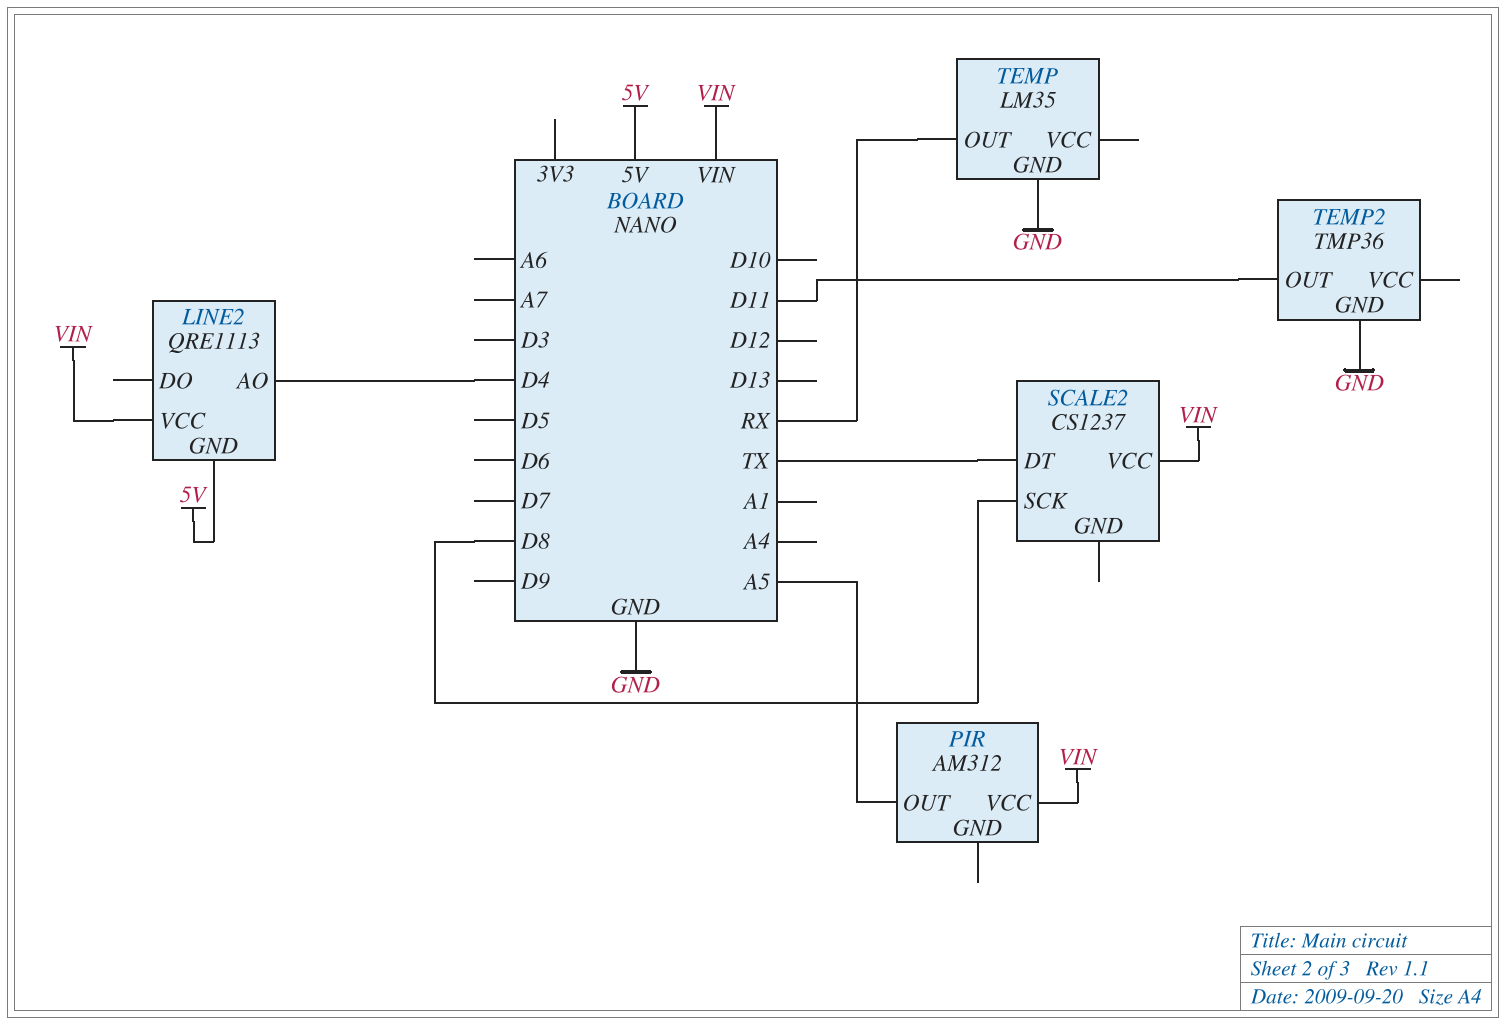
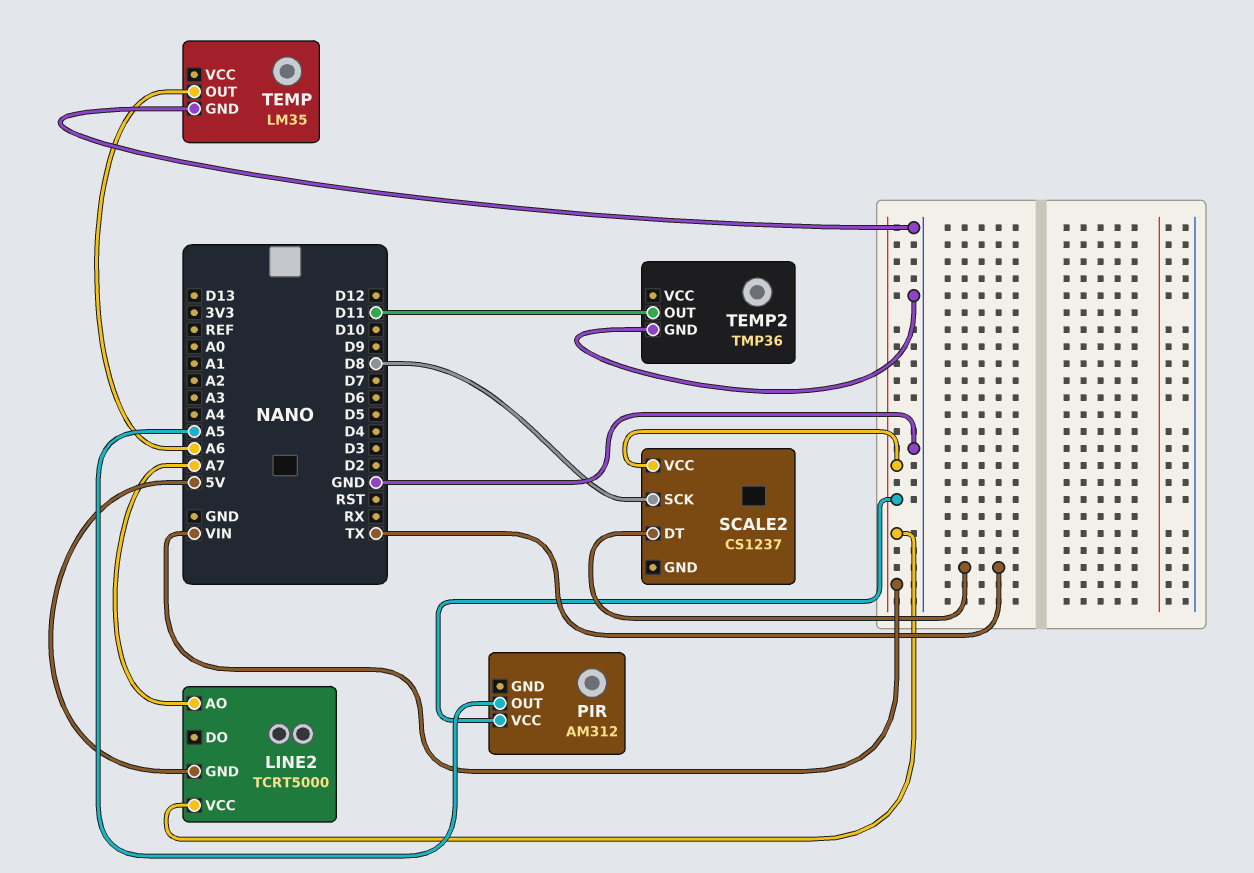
LINE2: QRE1113 -> TCRT5000
LINE2 pin AO: D4 -> A7
TEMP pin OUT: RX -> A6

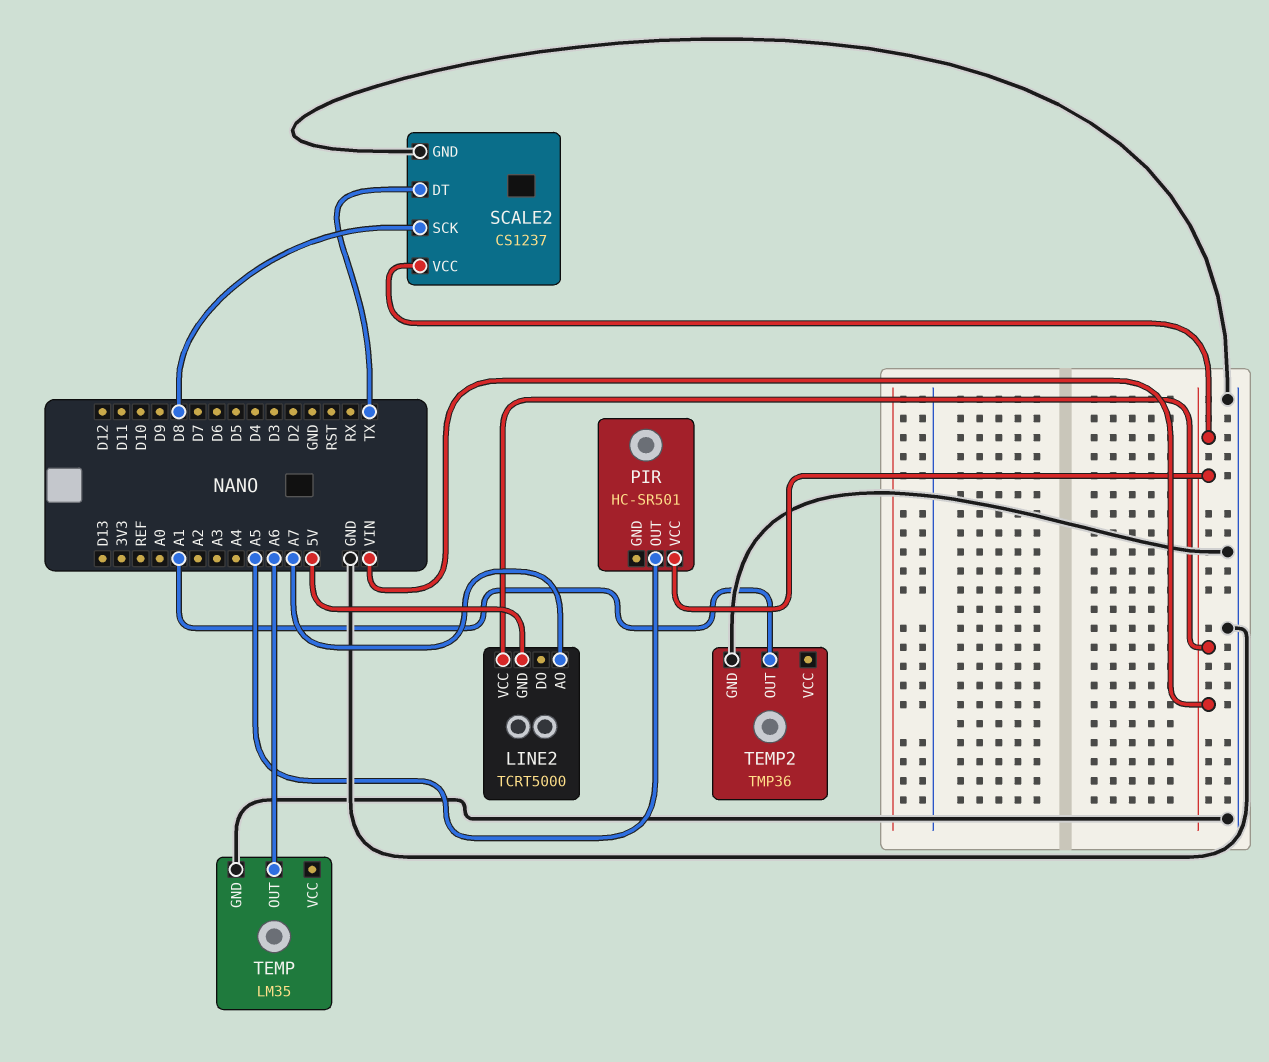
PIR: AM312 -> HC-SR501
SCALE2 pin GND: none -> GND
TEMP2 pin OUT: D11 -> A1

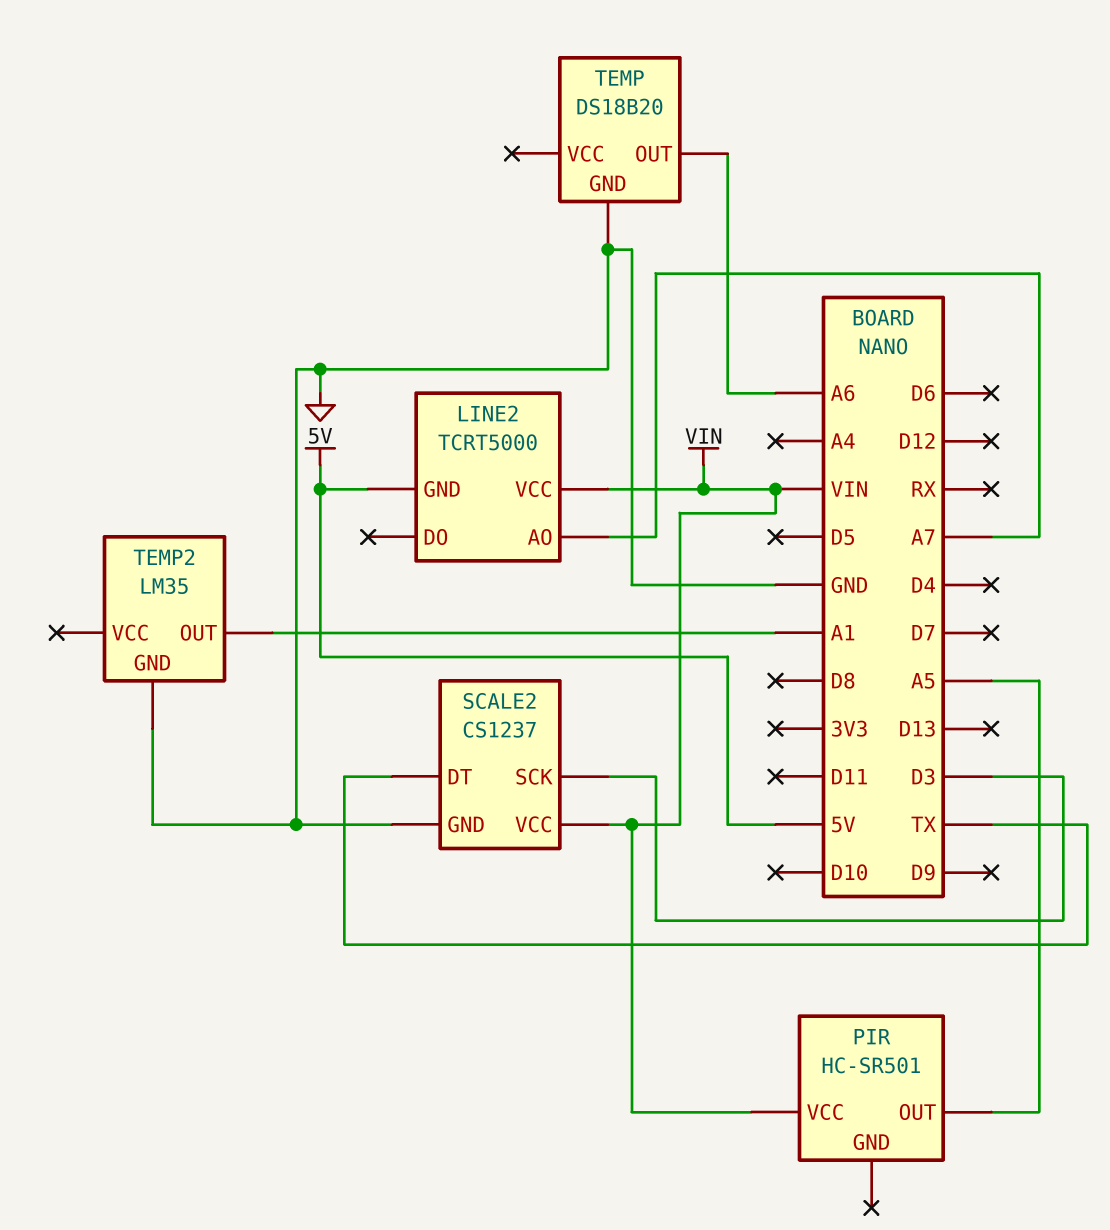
SCALE2 pin SCK: D8 -> D3
TEMP: LM35 -> DS18B20
TEMP2: TMP36 -> LM35

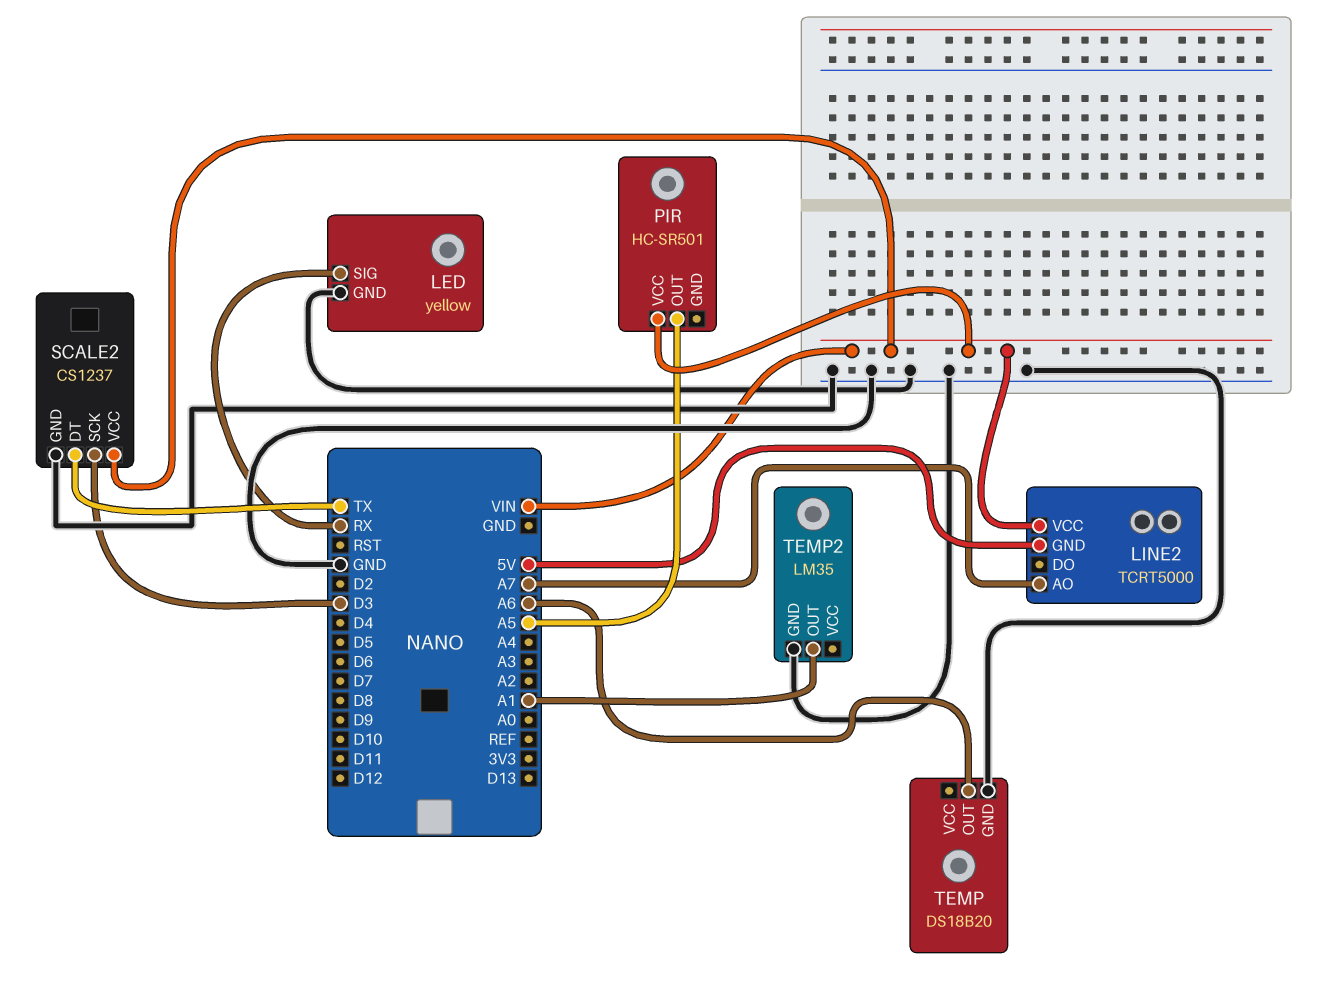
LED: none -> yellow
LED pin GND: none -> GND
LED pin SIG: none -> RX

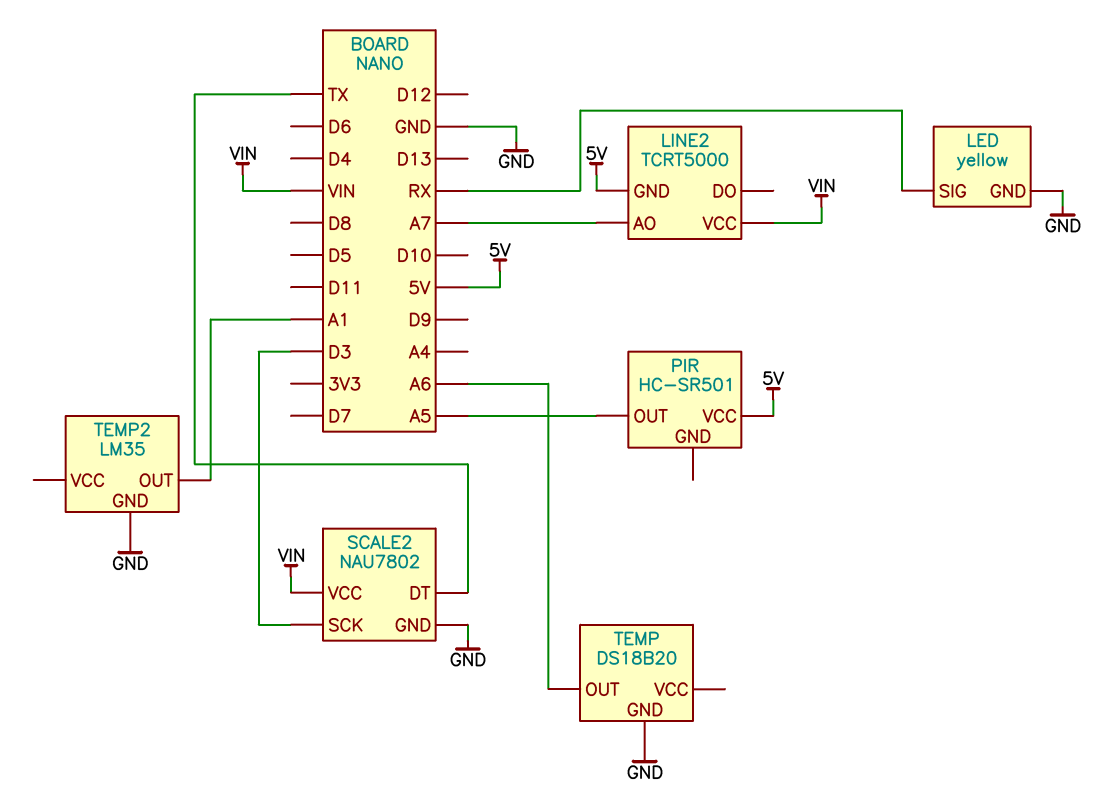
PIR pin VCC: VIN -> 5V
SCALE2: CS1237 -> NAU7802

